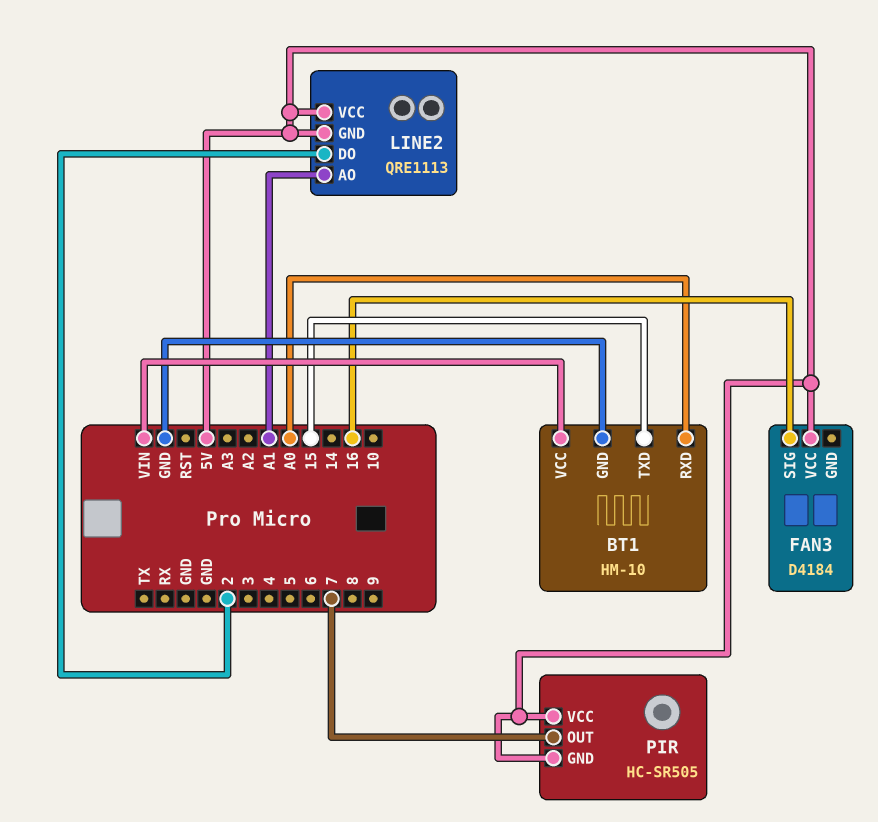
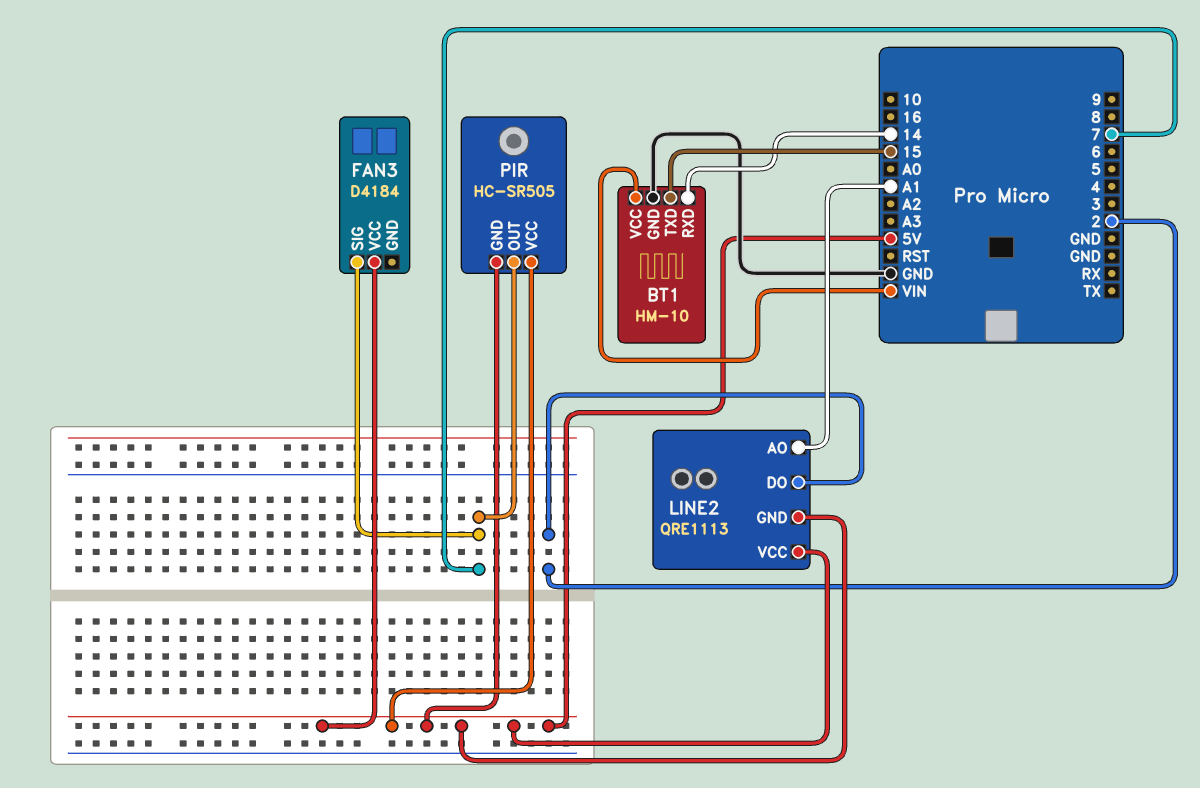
BT1 pin RXD: A0 -> 14
FAN3 pin SIG: 16 -> 7

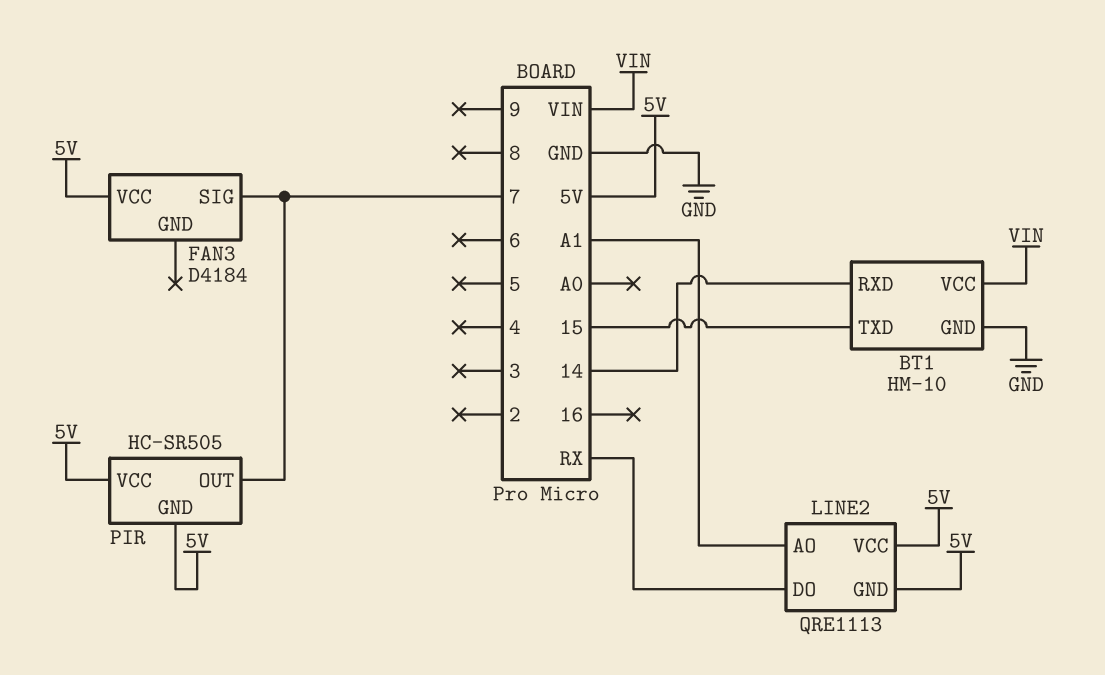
LINE2 pin DO: 2 -> RX

